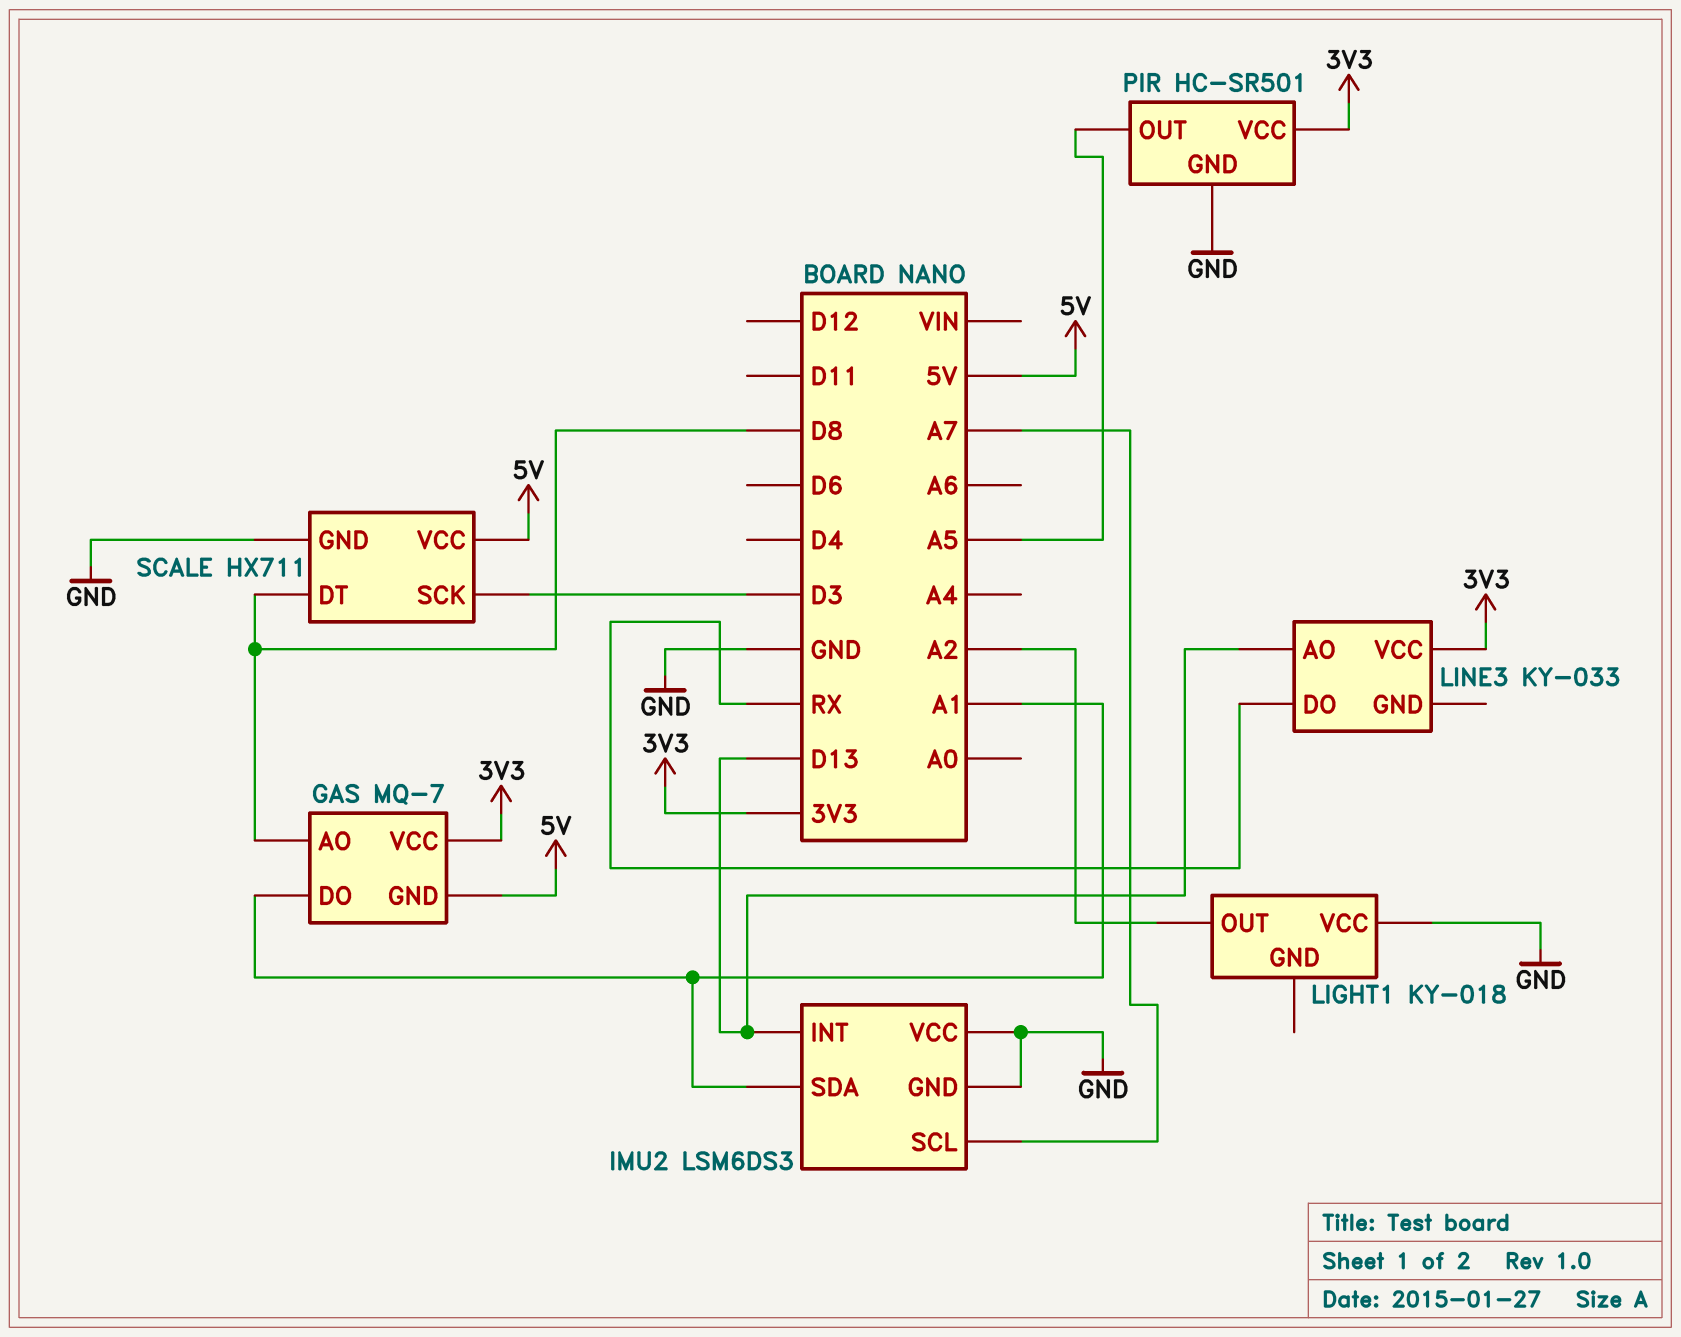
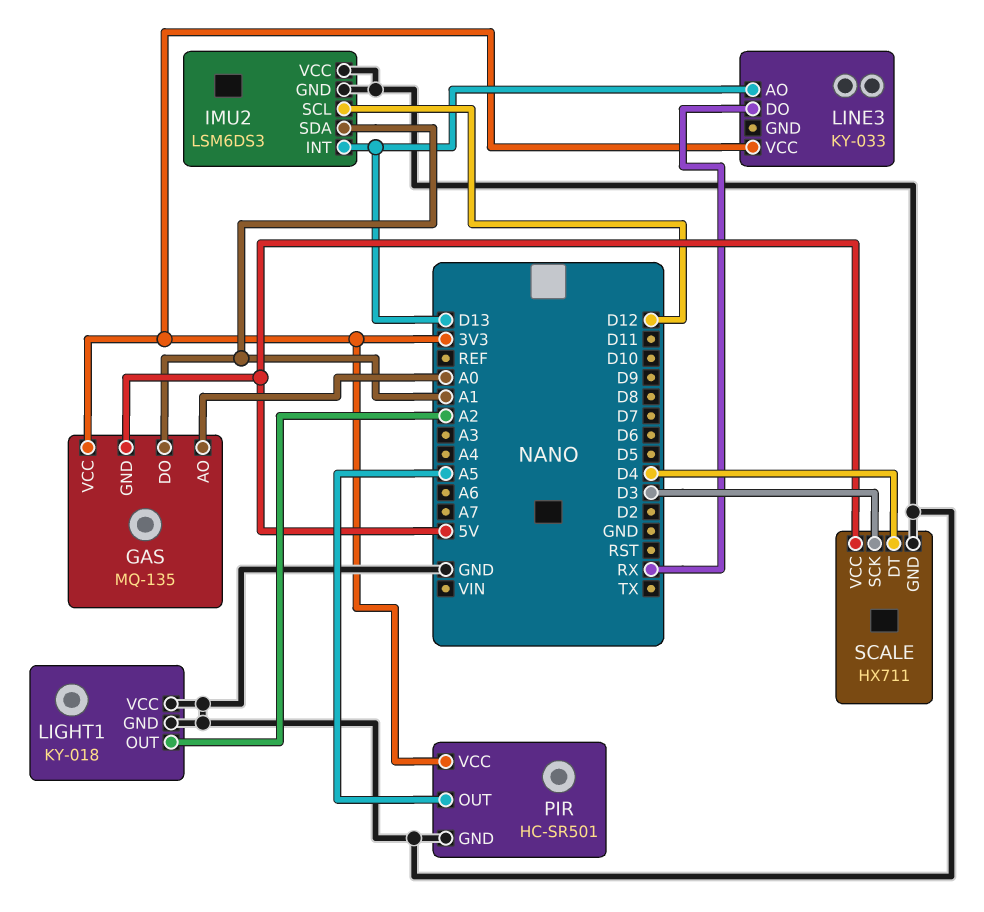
GAS: MQ-7 -> MQ-135
GAS pin AO: D8 -> A0
IMU2 pin SCL: A7 -> D12
LIGHT1 pin GND: none -> GND
SCALE pin DT: D8 -> D4

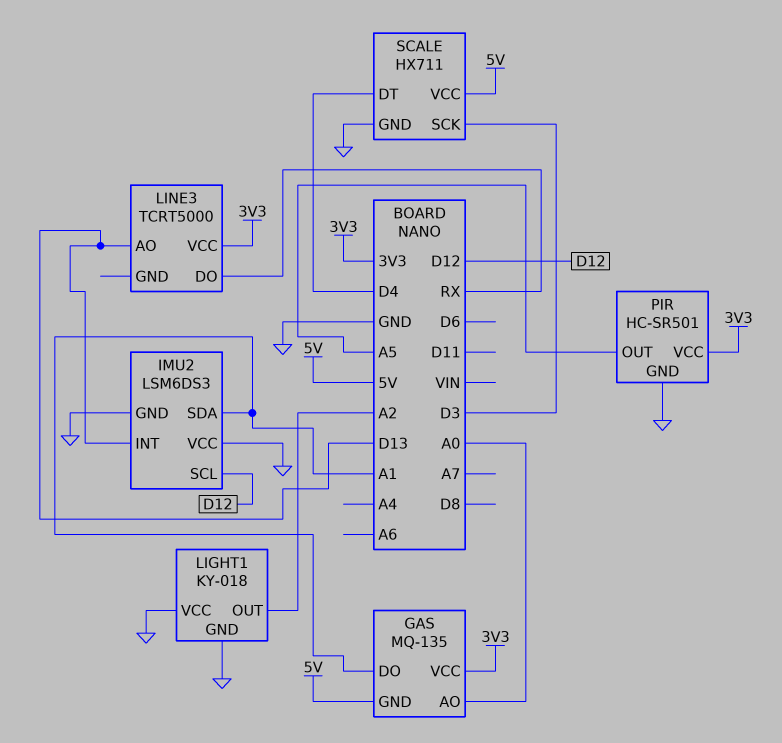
LINE3: KY-033 -> TCRT5000

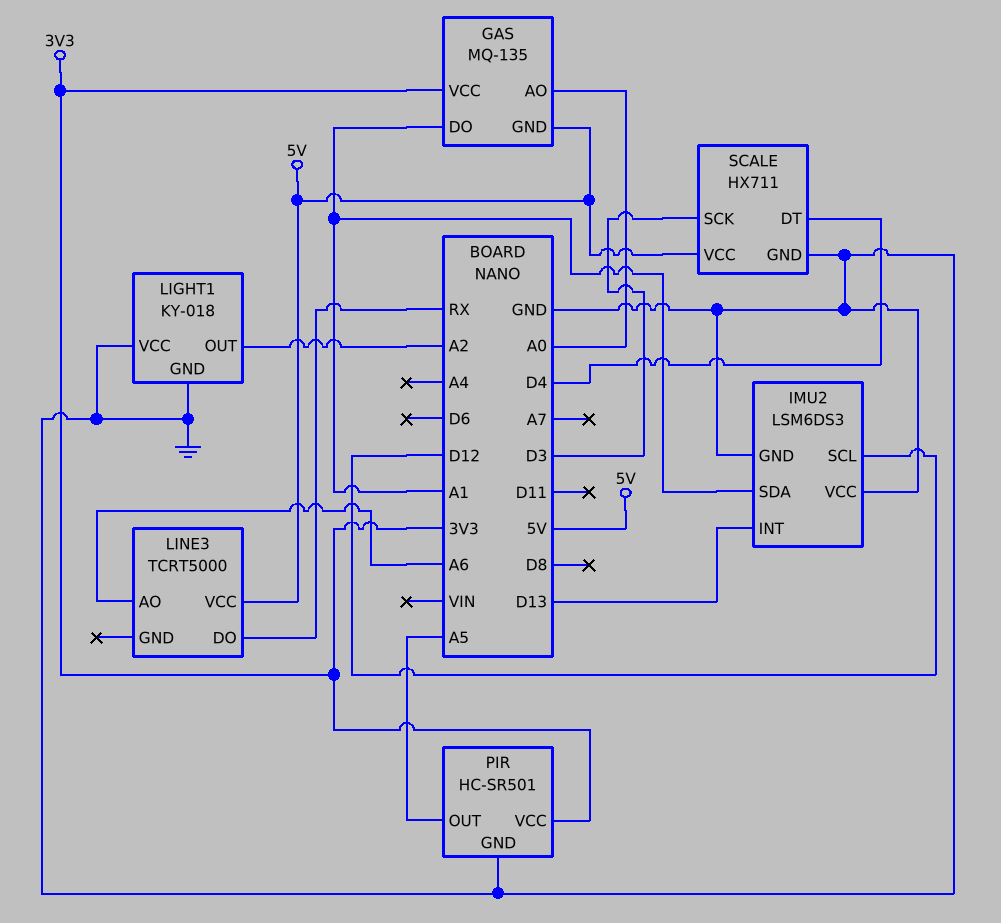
LINE3 pin AO: D13 -> A6
LINE3 pin VCC: 3V3 -> 5V

